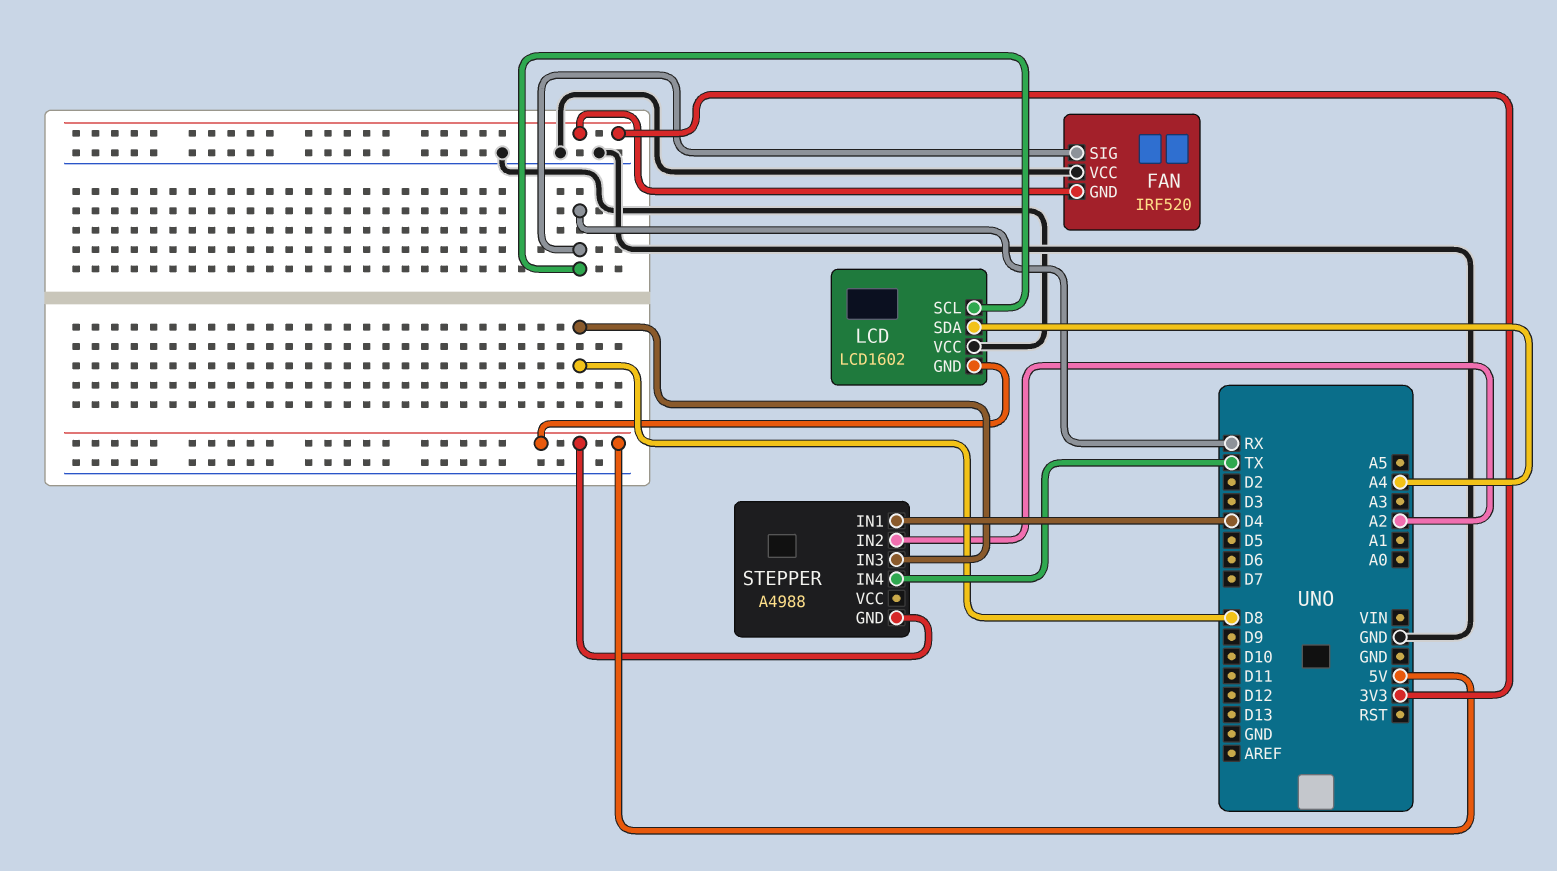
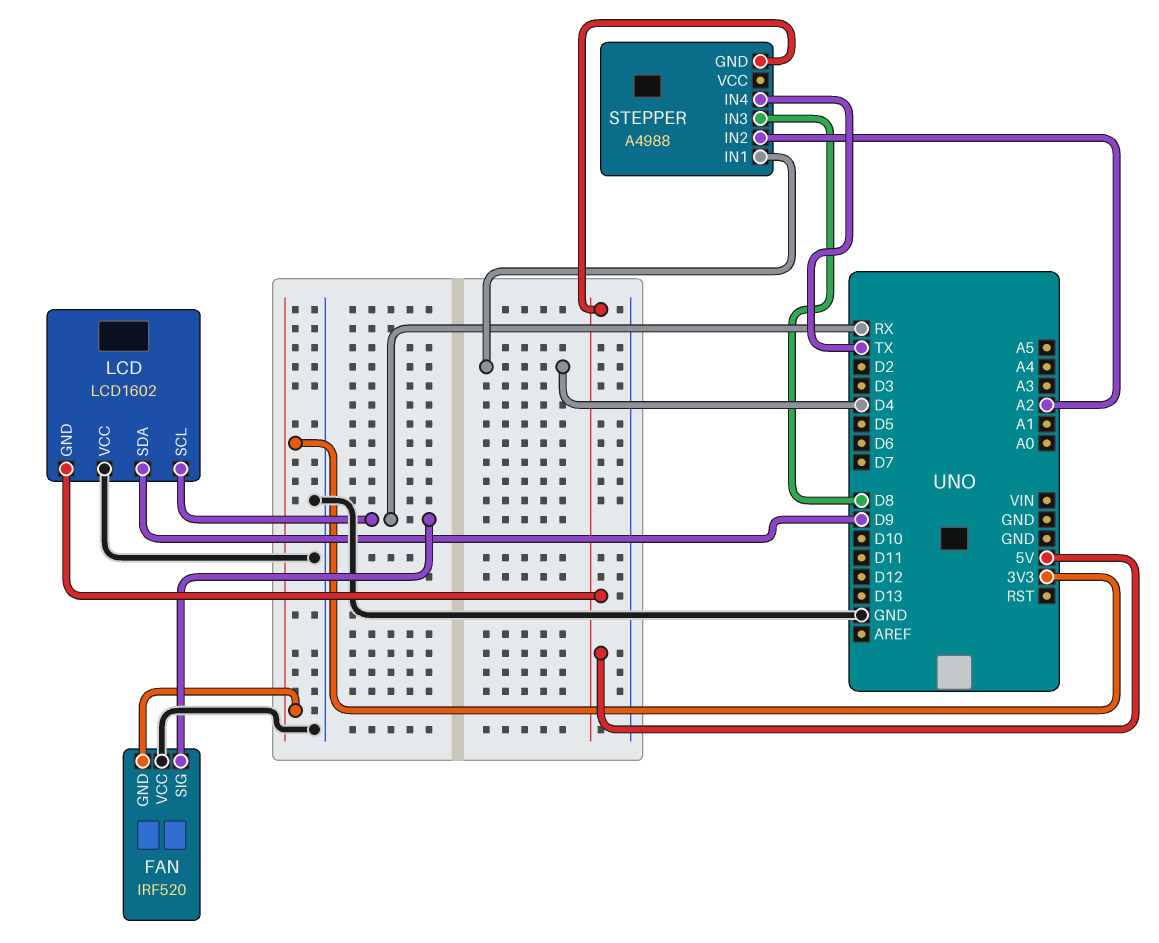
LCD pin SDA: A4 -> D9

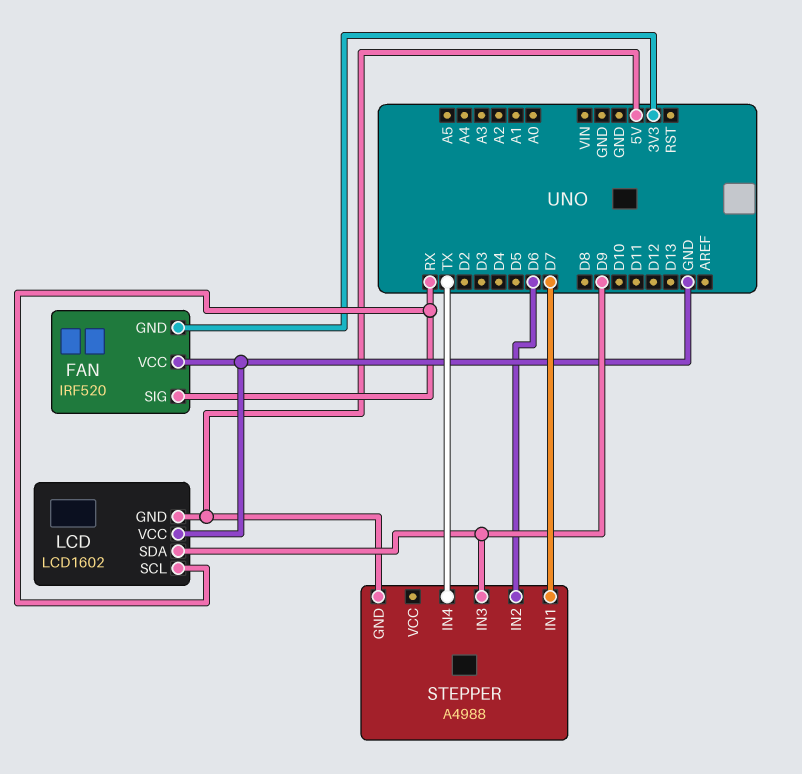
STEPPER pin IN1: D4 -> D7
STEPPER pin IN2: A2 -> D6
STEPPER pin IN3: D8 -> D9

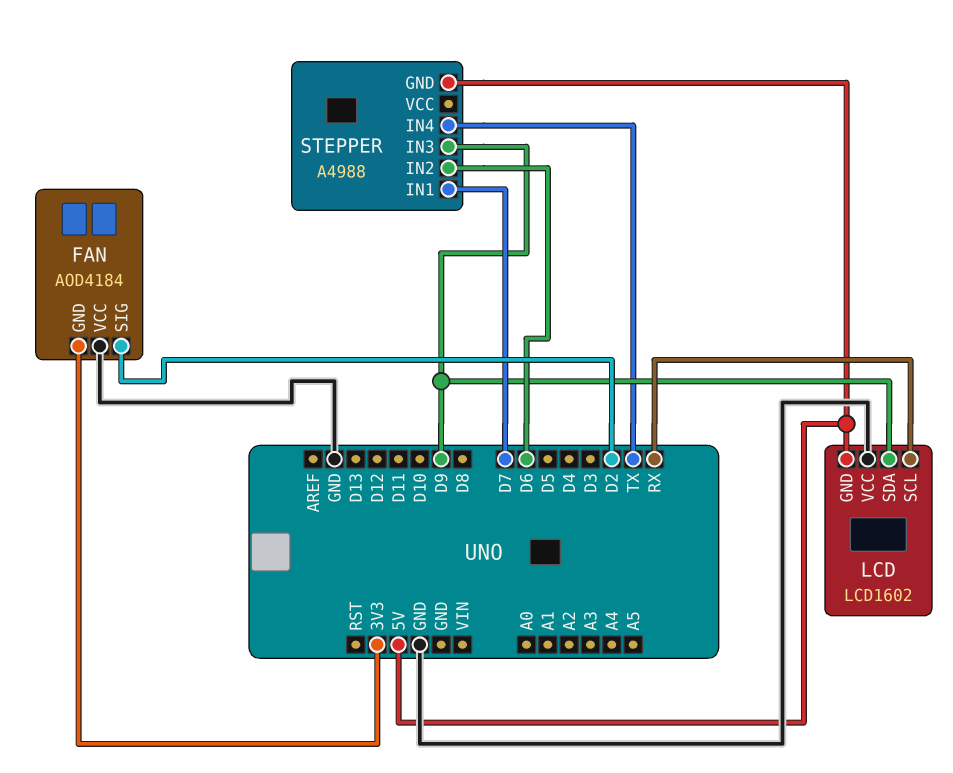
FAN: IRF520 -> AOD4184
FAN pin SIG: RX -> D2

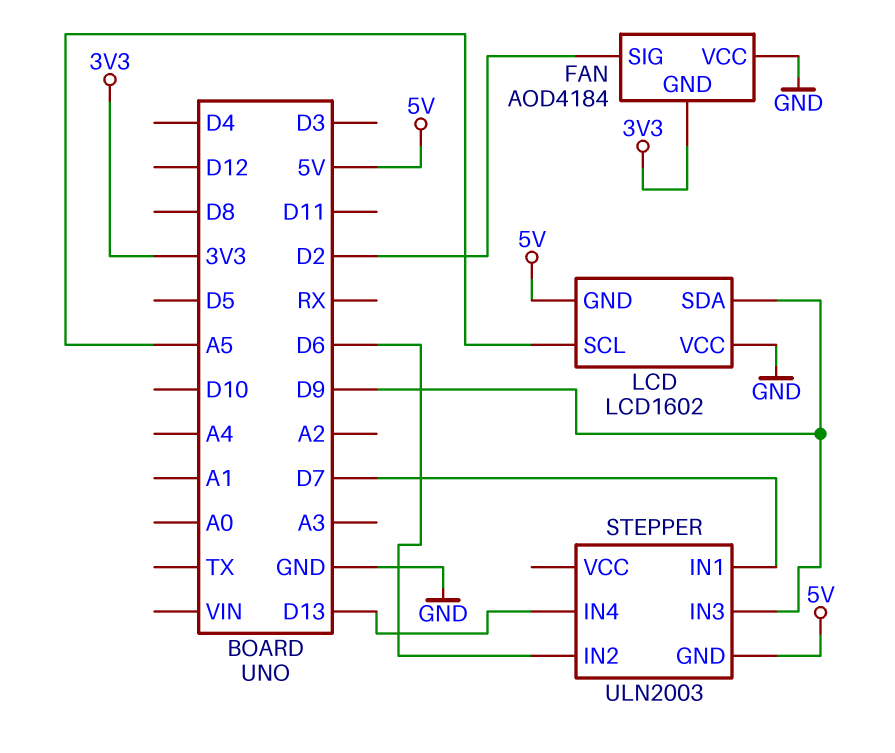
LCD pin SCL: RX -> A5
STEPPER: A4988 -> ULN2003
STEPPER pin IN4: TX -> D13

